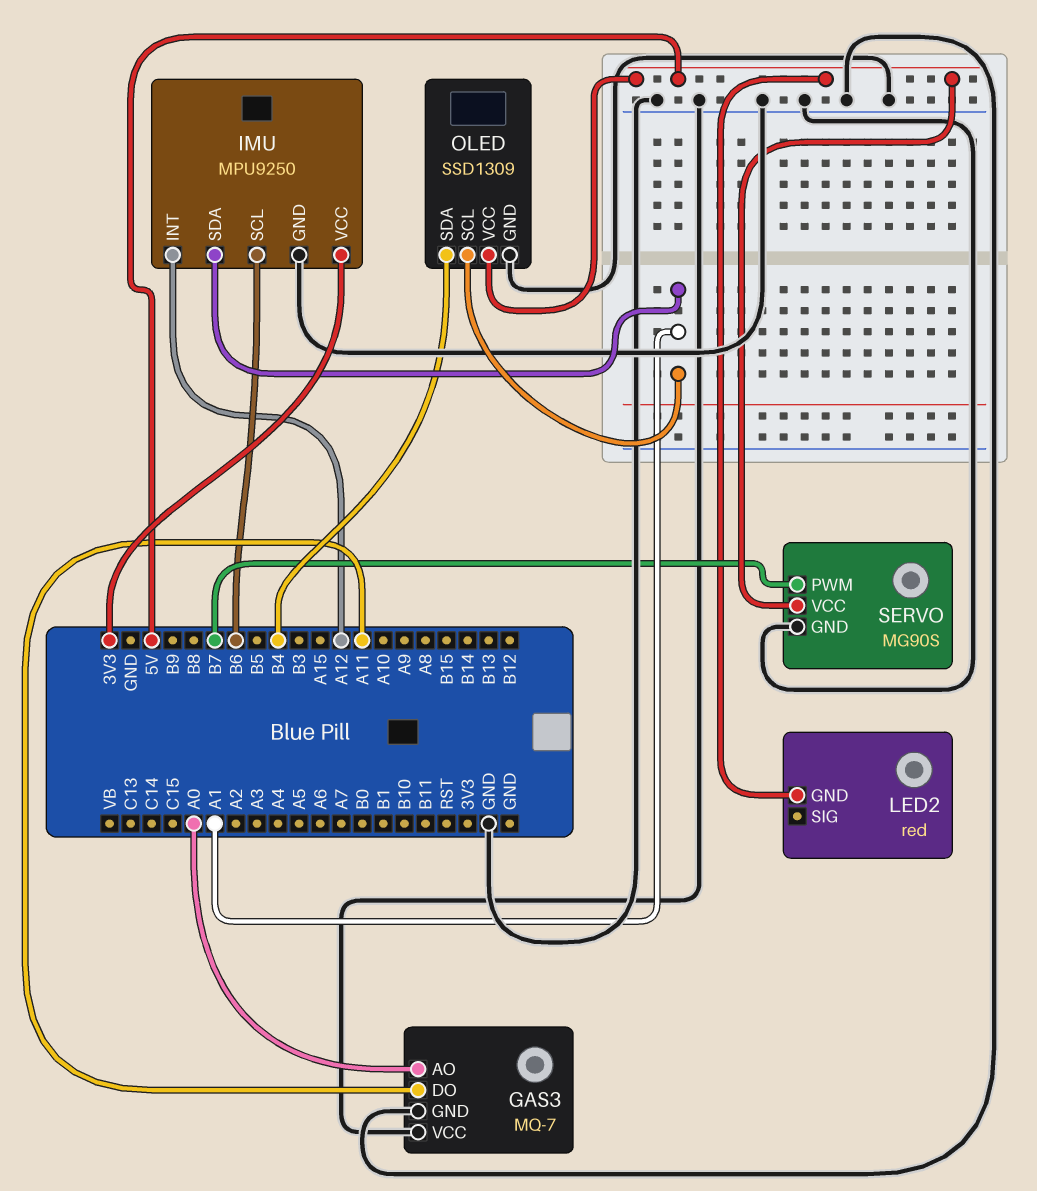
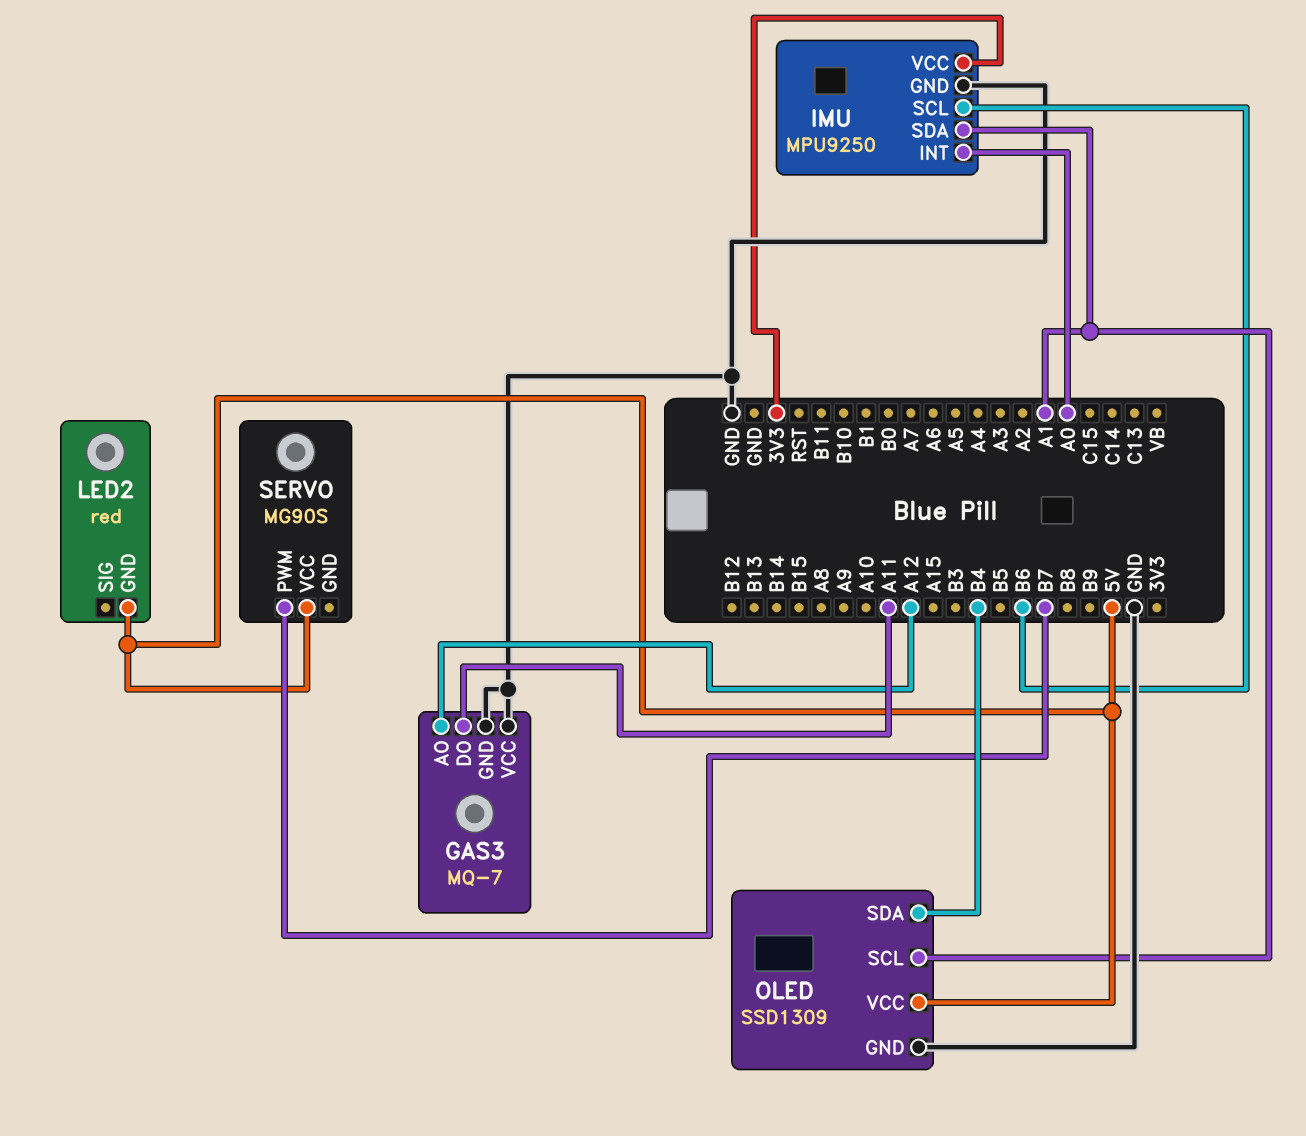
GAS3 pin AO: A0 -> A12
IMU pin INT: A12 -> A0
SERVO pin GND: GND -> none

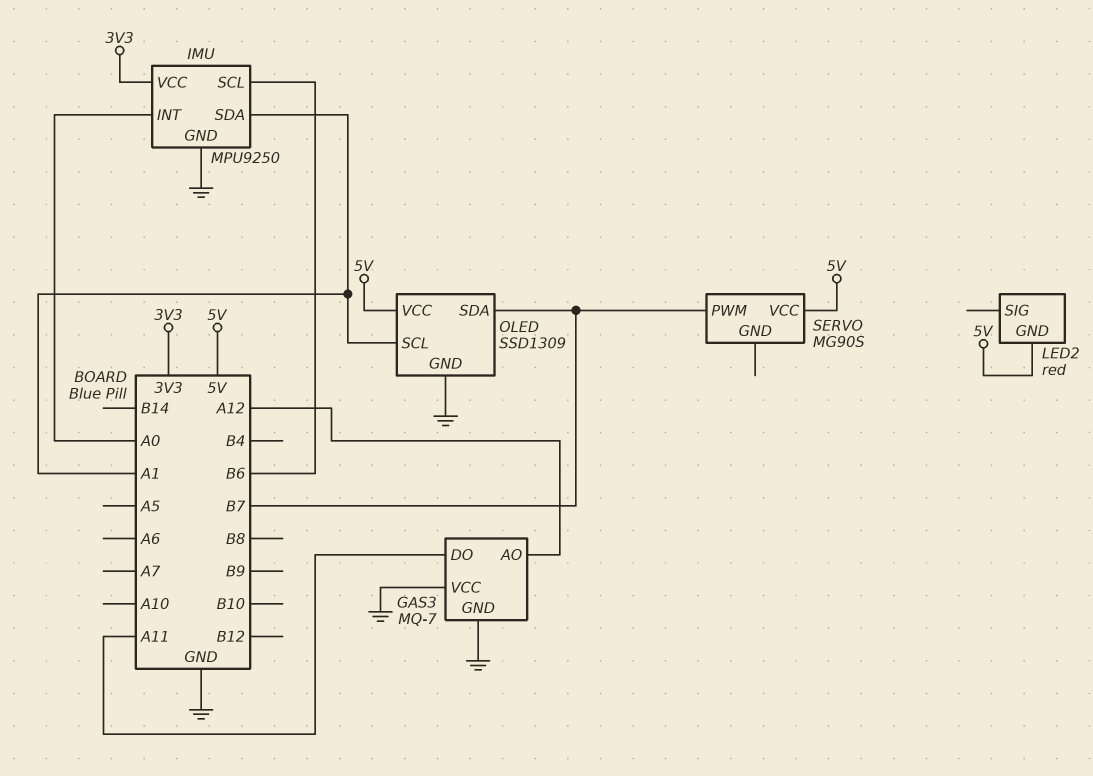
OLED pin SDA: B4 -> B7

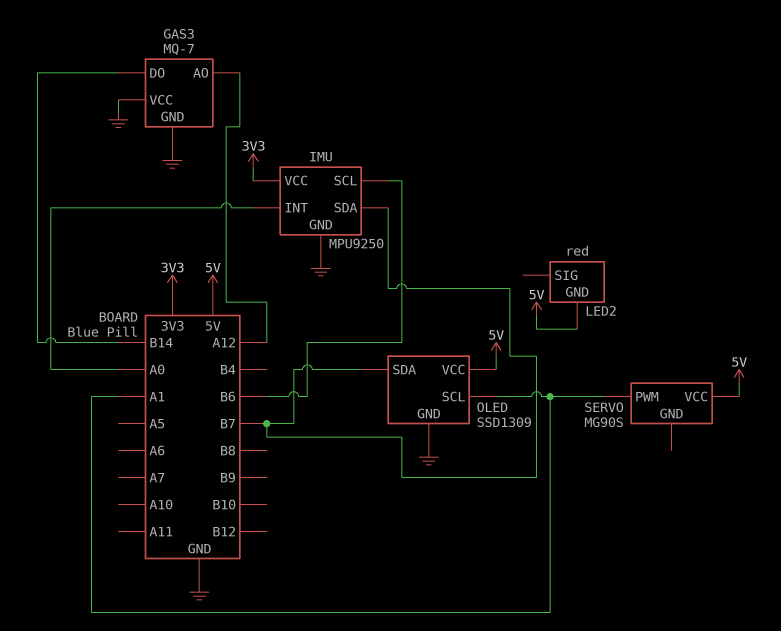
GAS3 pin DO: A11 -> B14
IMU pin SDA: A1 -> B7
SERVO pin PWM: B7 -> A1

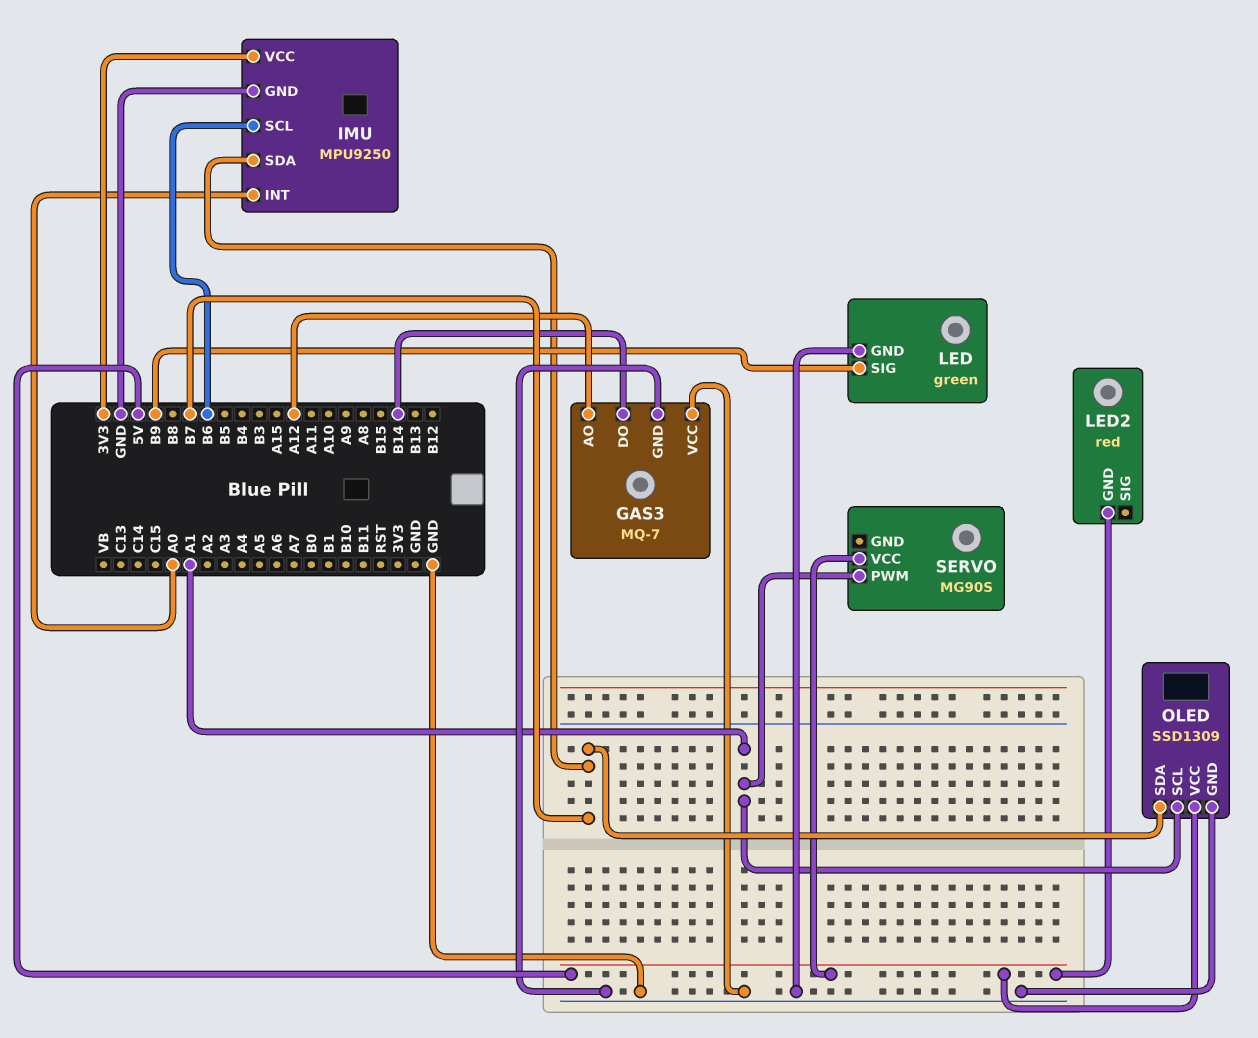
LED: none -> green
LED pin GND: none -> GND
LED pin SIG: none -> B9

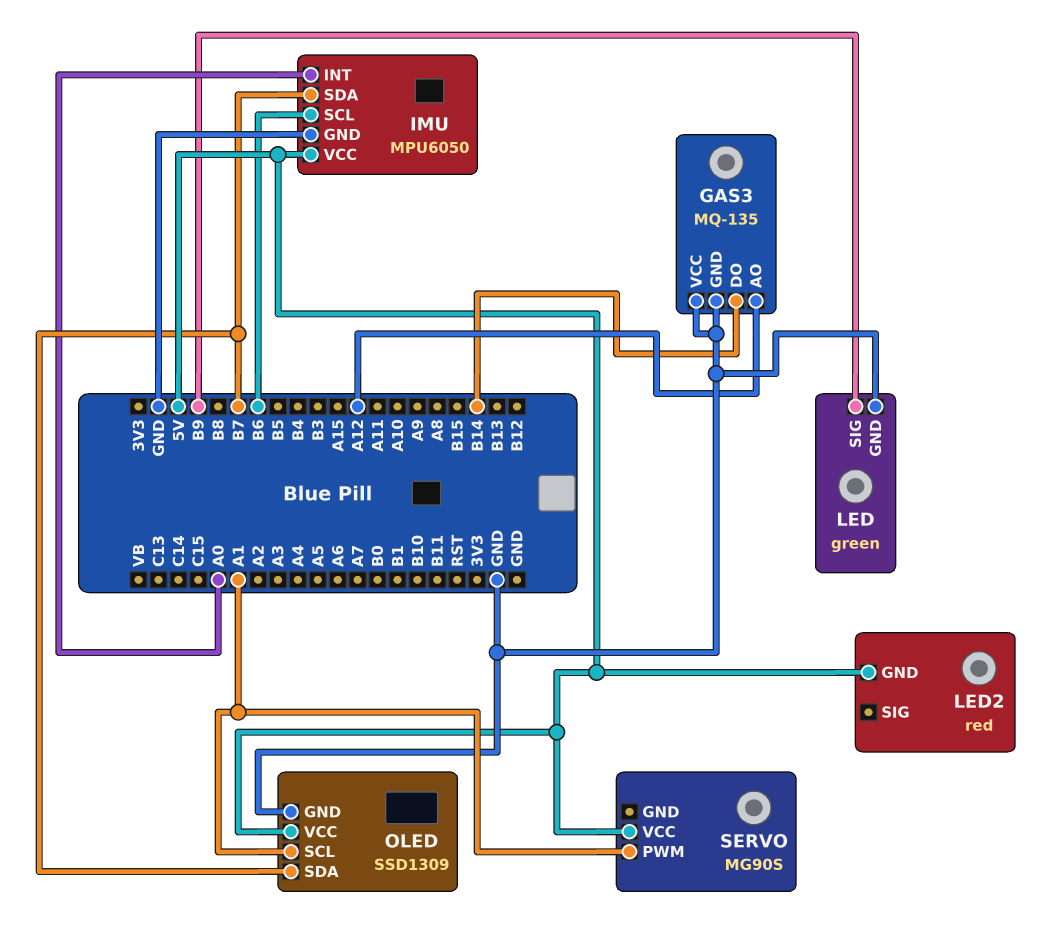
GAS3: MQ-7 -> MQ-135
IMU: MPU9250 -> MPU6050
IMU pin VCC: 3V3 -> 5V

